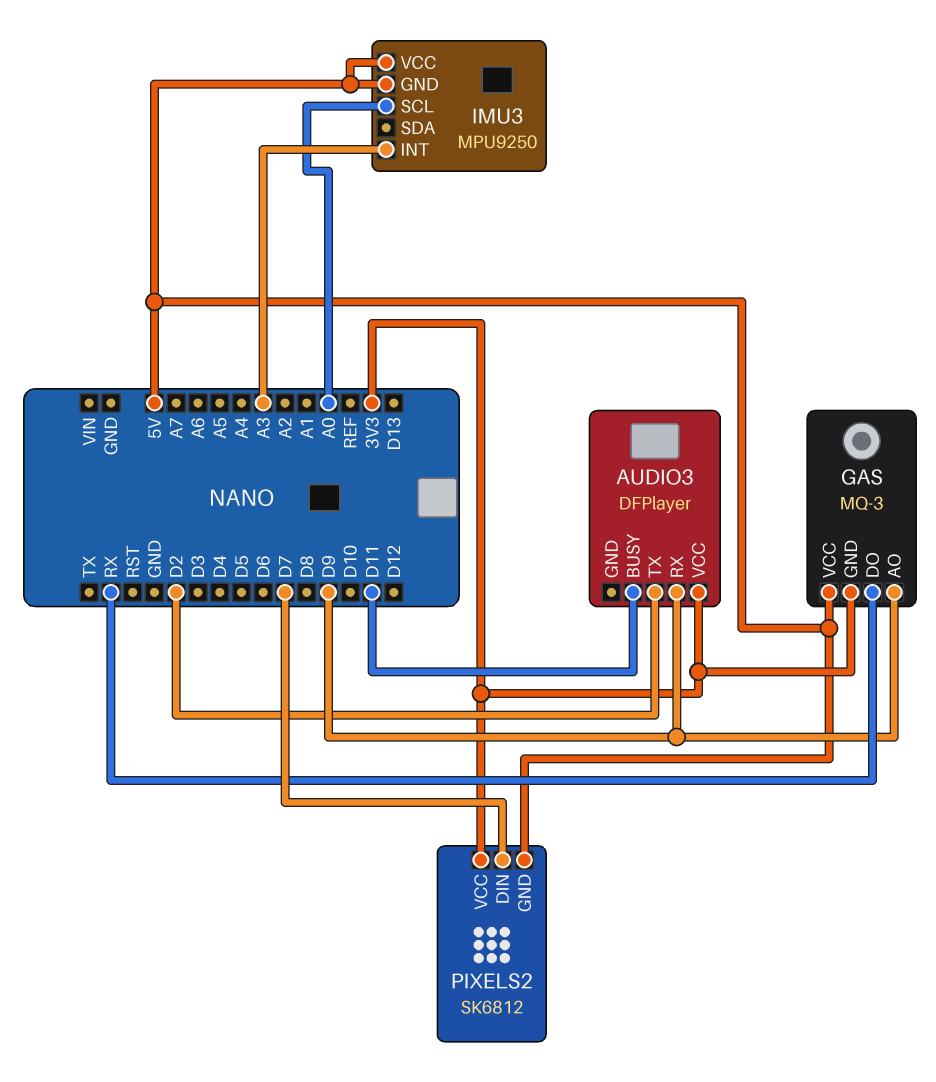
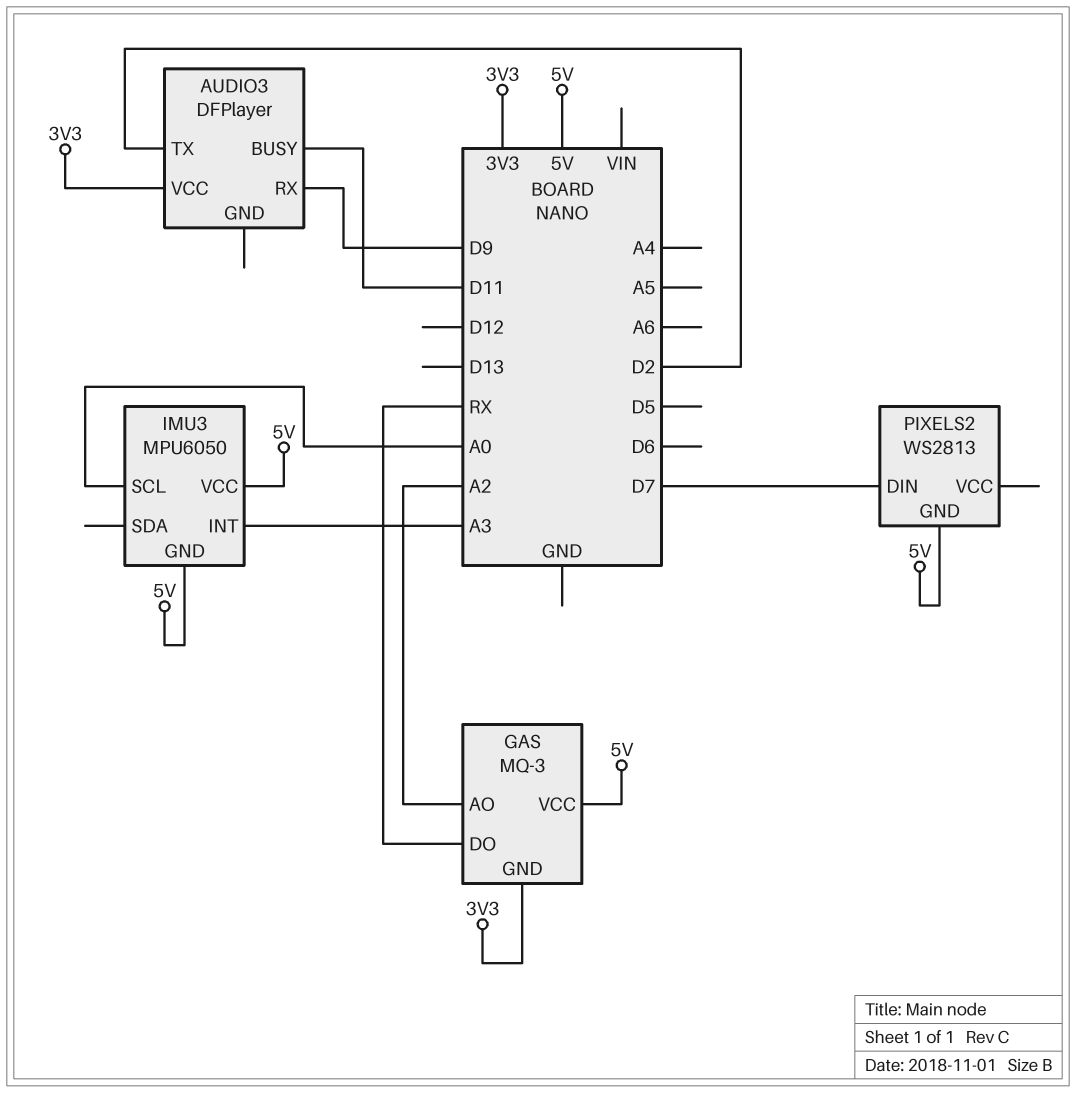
GAS pin AO: D9 -> A2
IMU3: MPU9250 -> MPU6050
PIXELS2: SK6812 -> WS2813
PIXELS2 pin VCC: 3V3 -> none

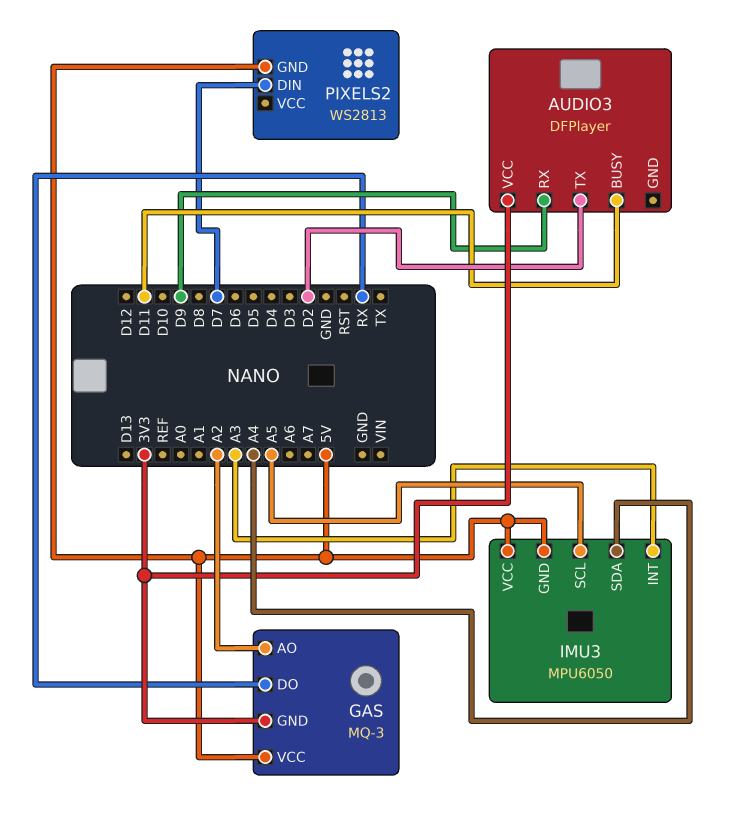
IMU3 pin SCL: A0 -> A5
IMU3 pin SDA: none -> A4

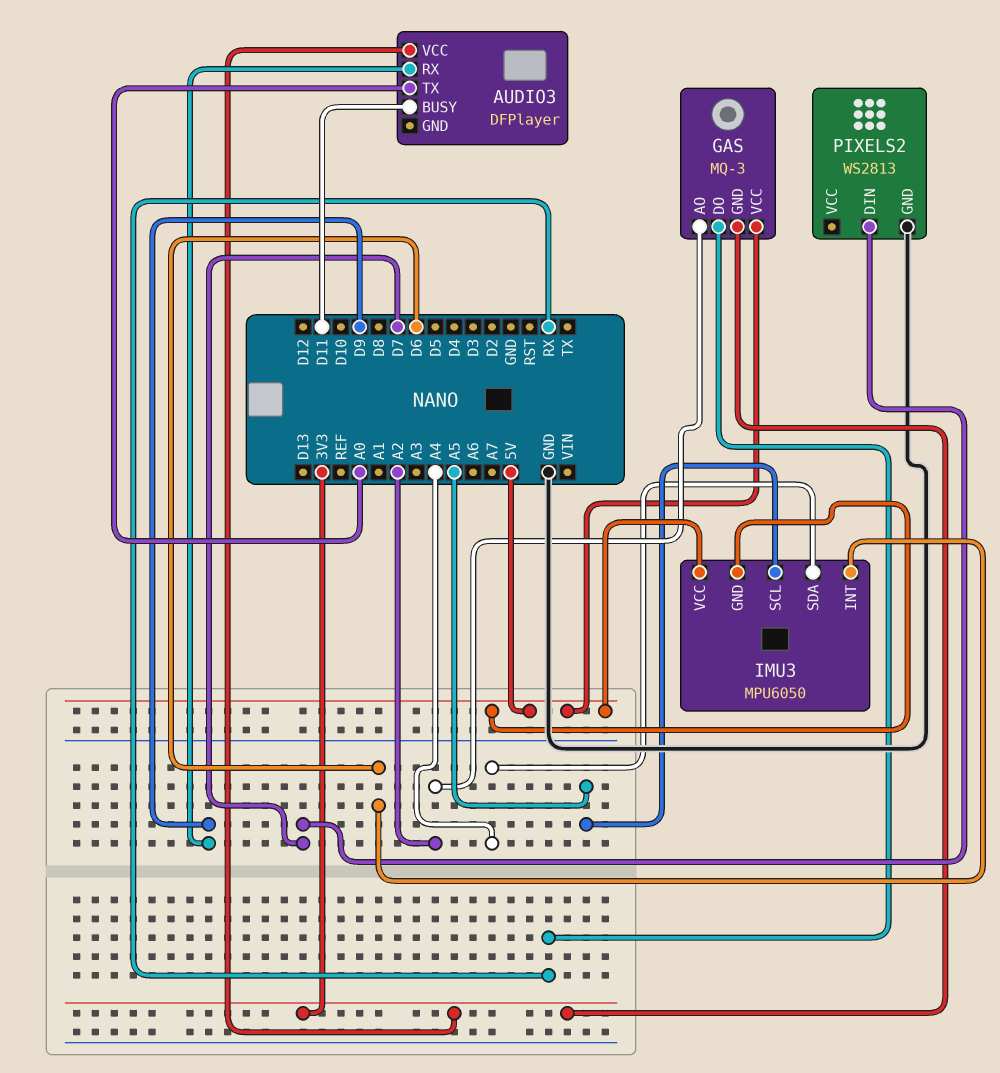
AUDIO3 pin TX: D2 -> A0
IMU3 pin INT: A3 -> D6
PIXELS2 pin GND: 5V -> GND

